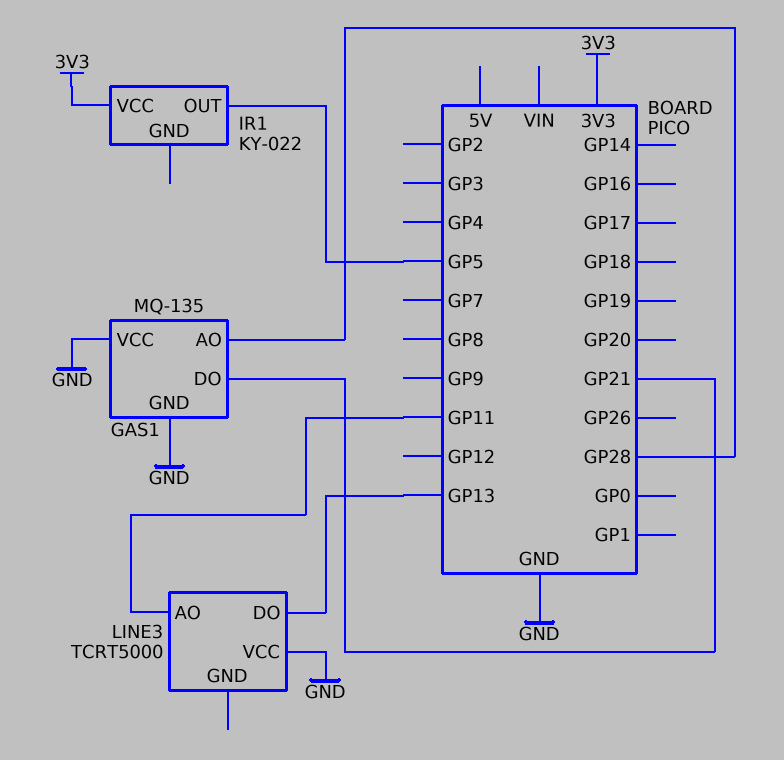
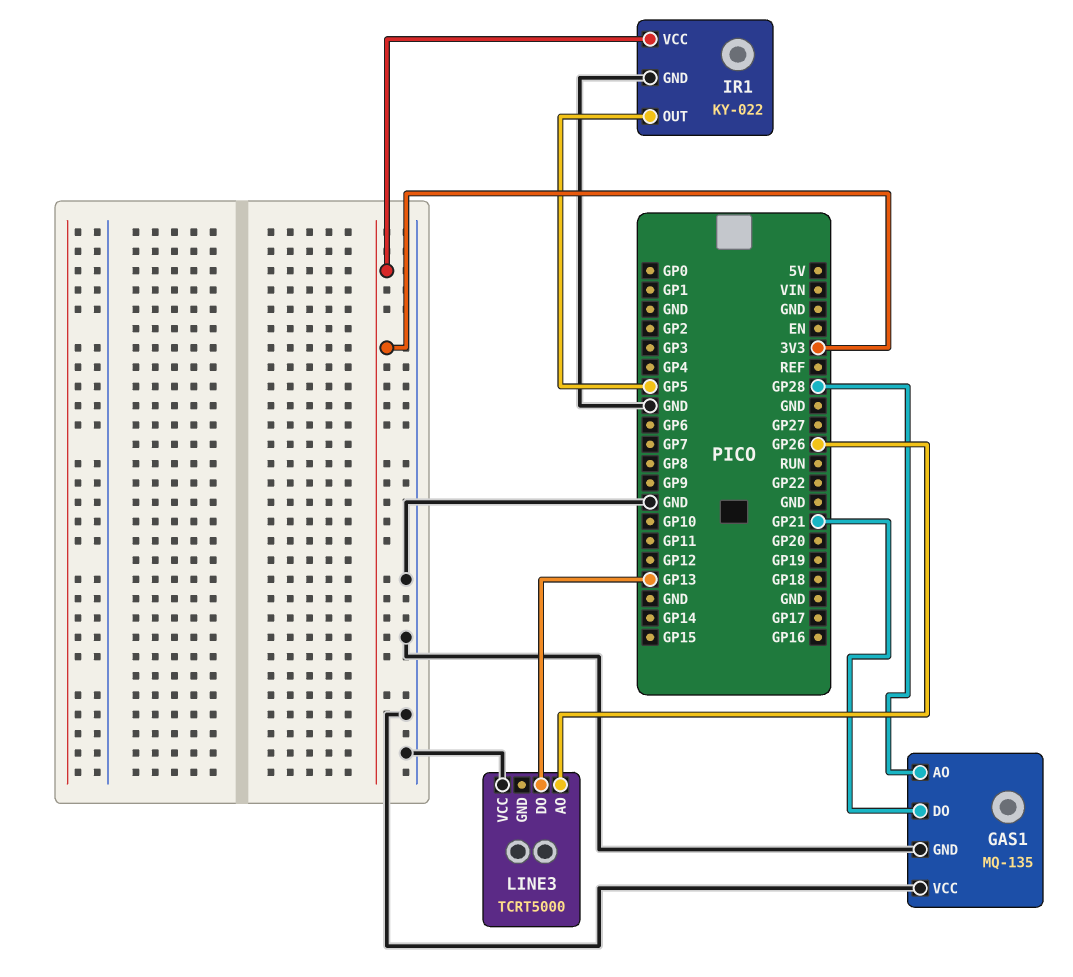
IR1 pin GND: none -> GND
LINE3 pin AO: GP11 -> GP26

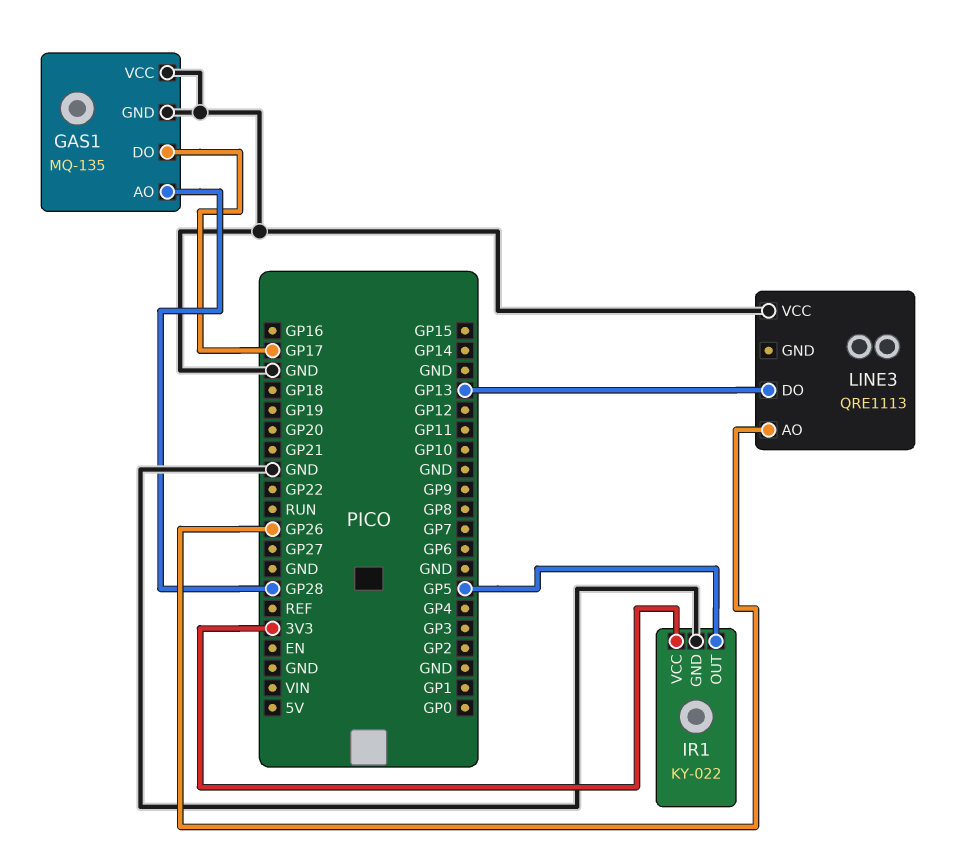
GAS1 pin DO: GP21 -> GP17
LINE3: TCRT5000 -> QRE1113

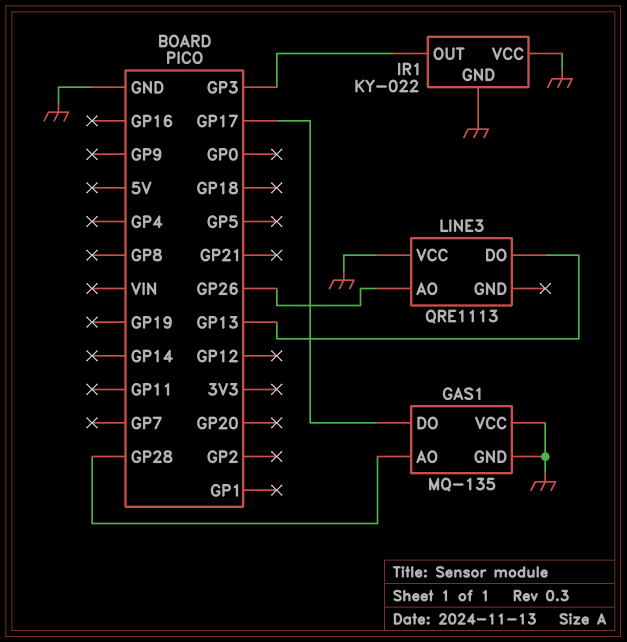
IR1 pin OUT: GP5 -> GP3
IR1 pin VCC: 3V3 -> GND

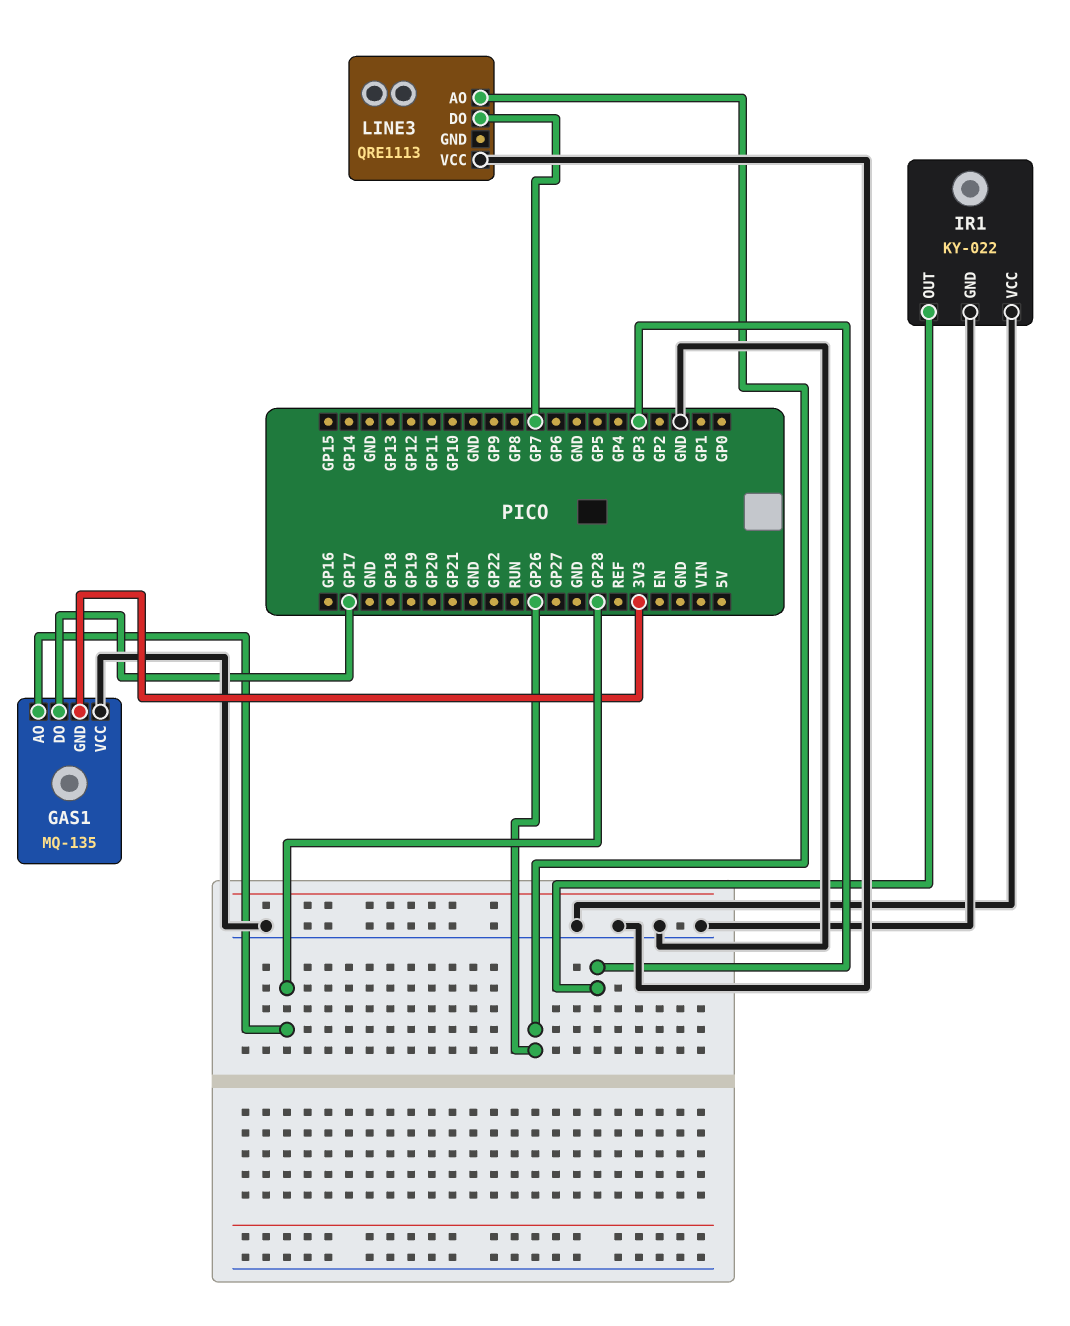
GAS1 pin GND: GND -> 3V3
LINE3 pin DO: GP13 -> GP7

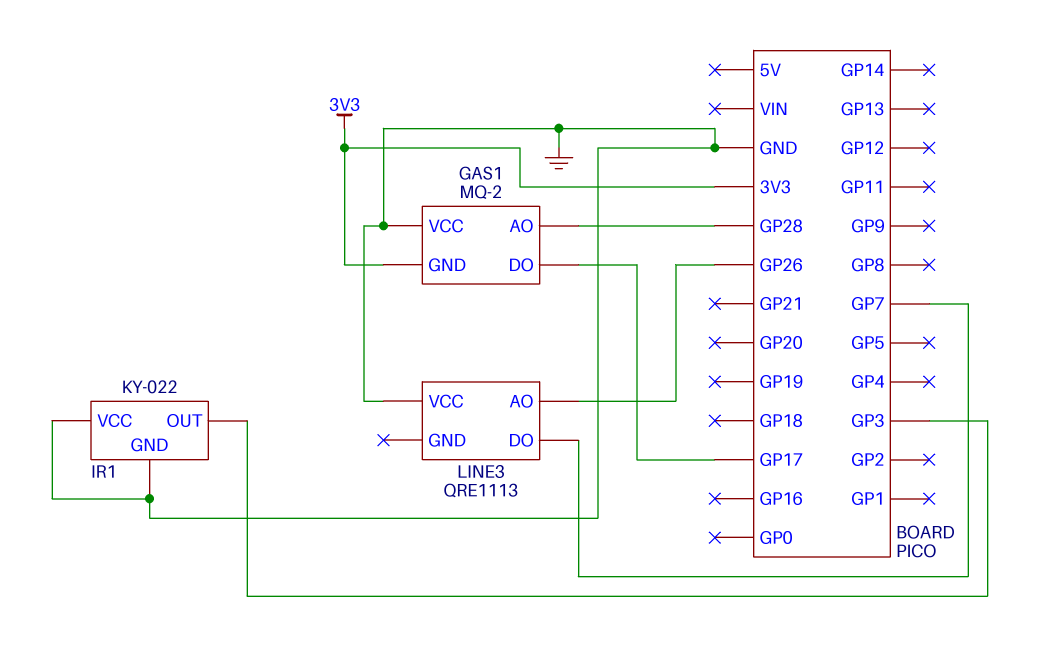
GAS1: MQ-135 -> MQ-2

